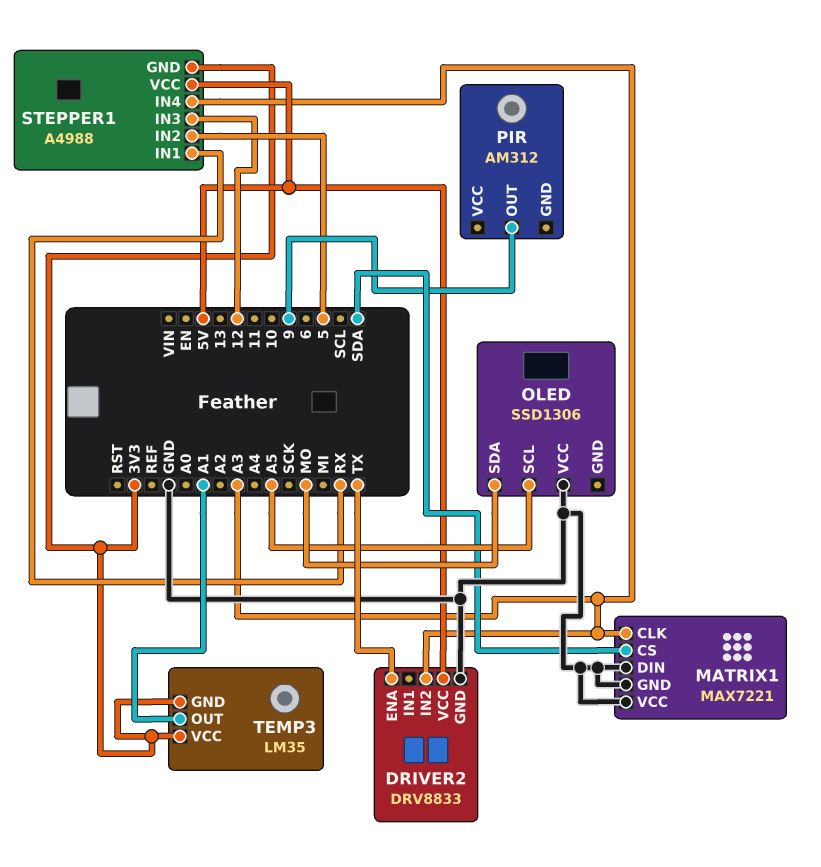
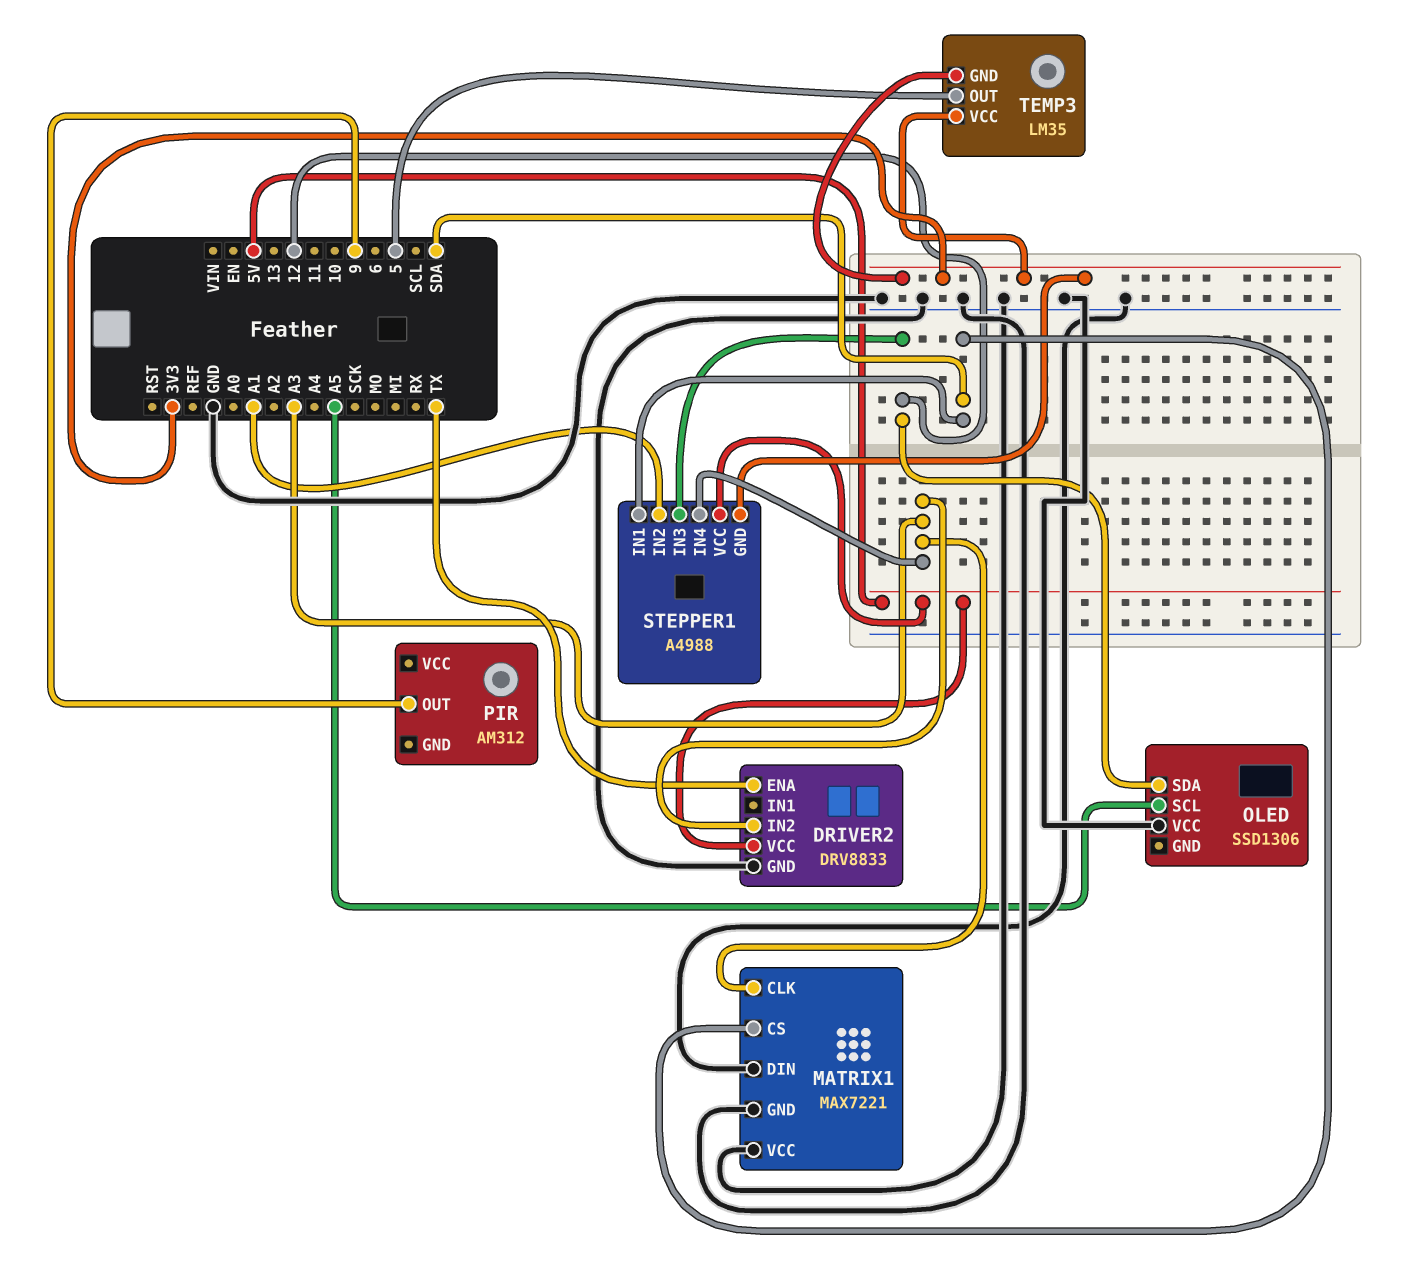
OLED pin SDA: MO -> 12
STEPPER1 pin IN1: RX -> SDA
STEPPER1 pin IN2: 5 -> A1
TEMP3 pin OUT: A1 -> 5

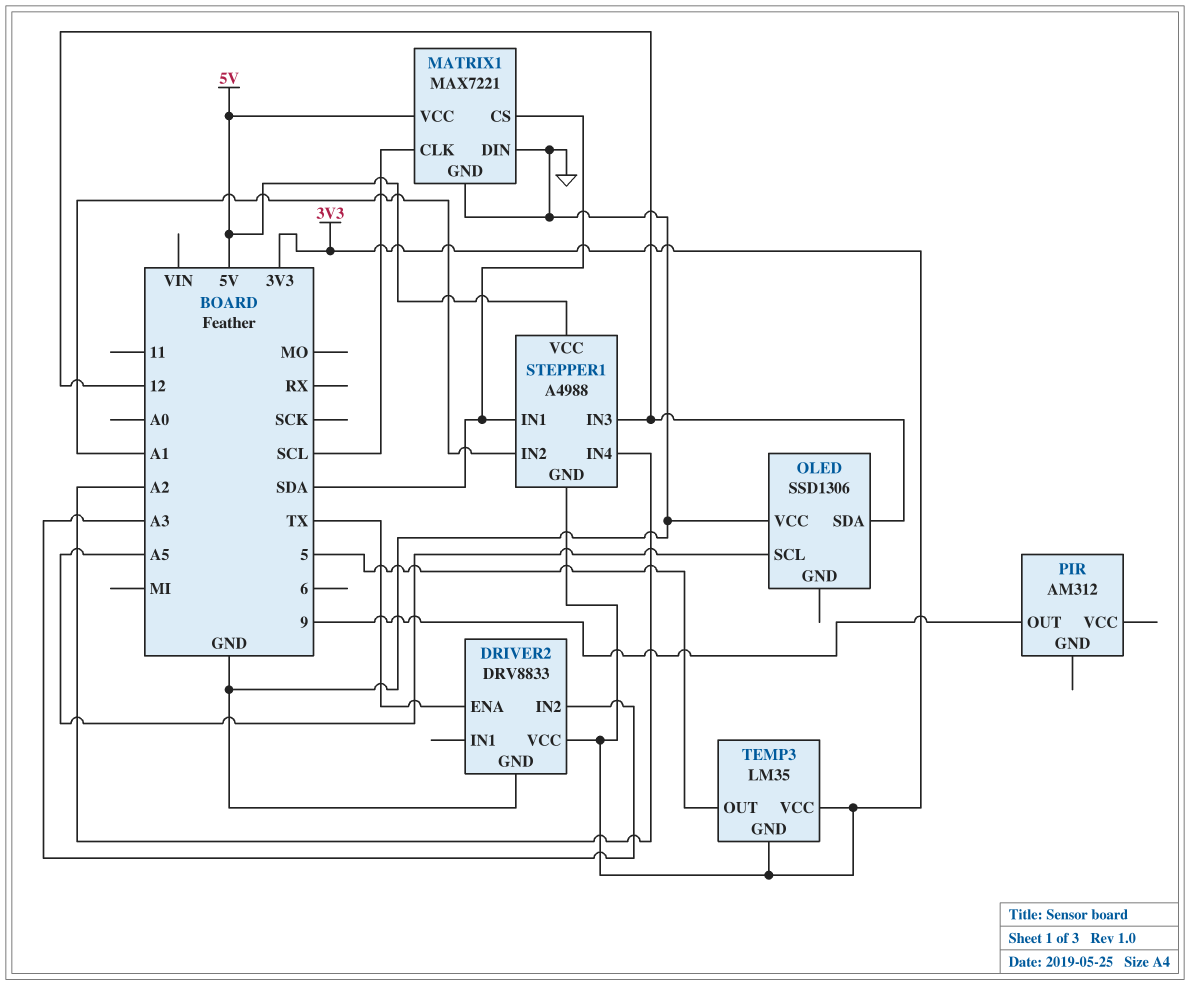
DRIVER2 pin VCC: 5V -> 3V3
MATRIX1 pin CLK: A3 -> SCL
MATRIX1 pin VCC: GND -> 5V
STEPPER1 pin IN4: A3 -> A2

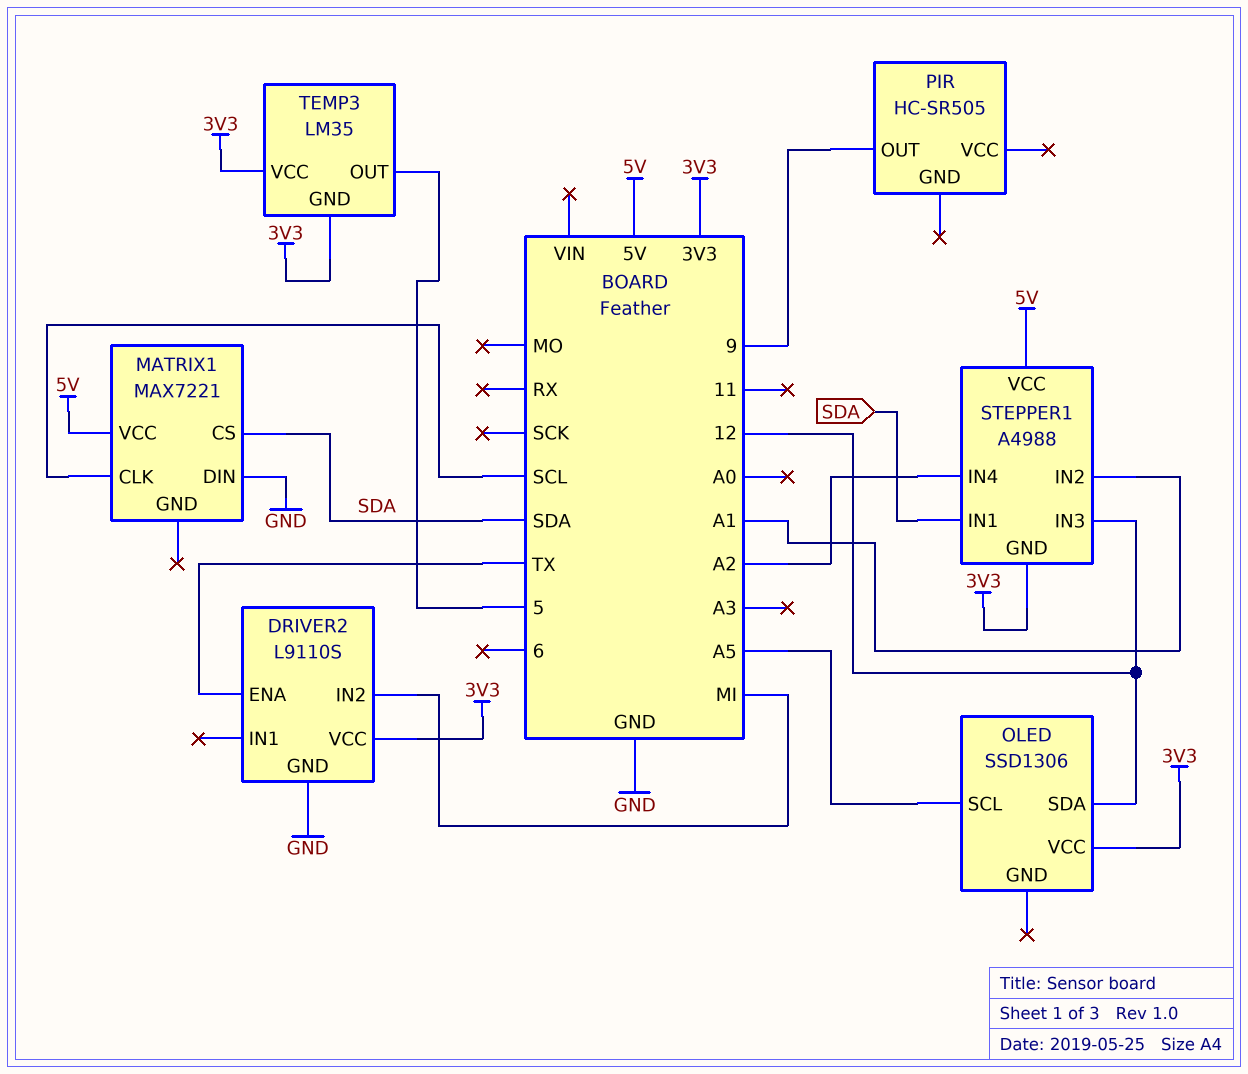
DRIVER2: DRV8833 -> L9110S
DRIVER2 pin IN2: A3 -> MI
MATRIX1 pin GND: GND -> none
OLED pin VCC: GND -> 3V3
PIR: AM312 -> HC-SR505

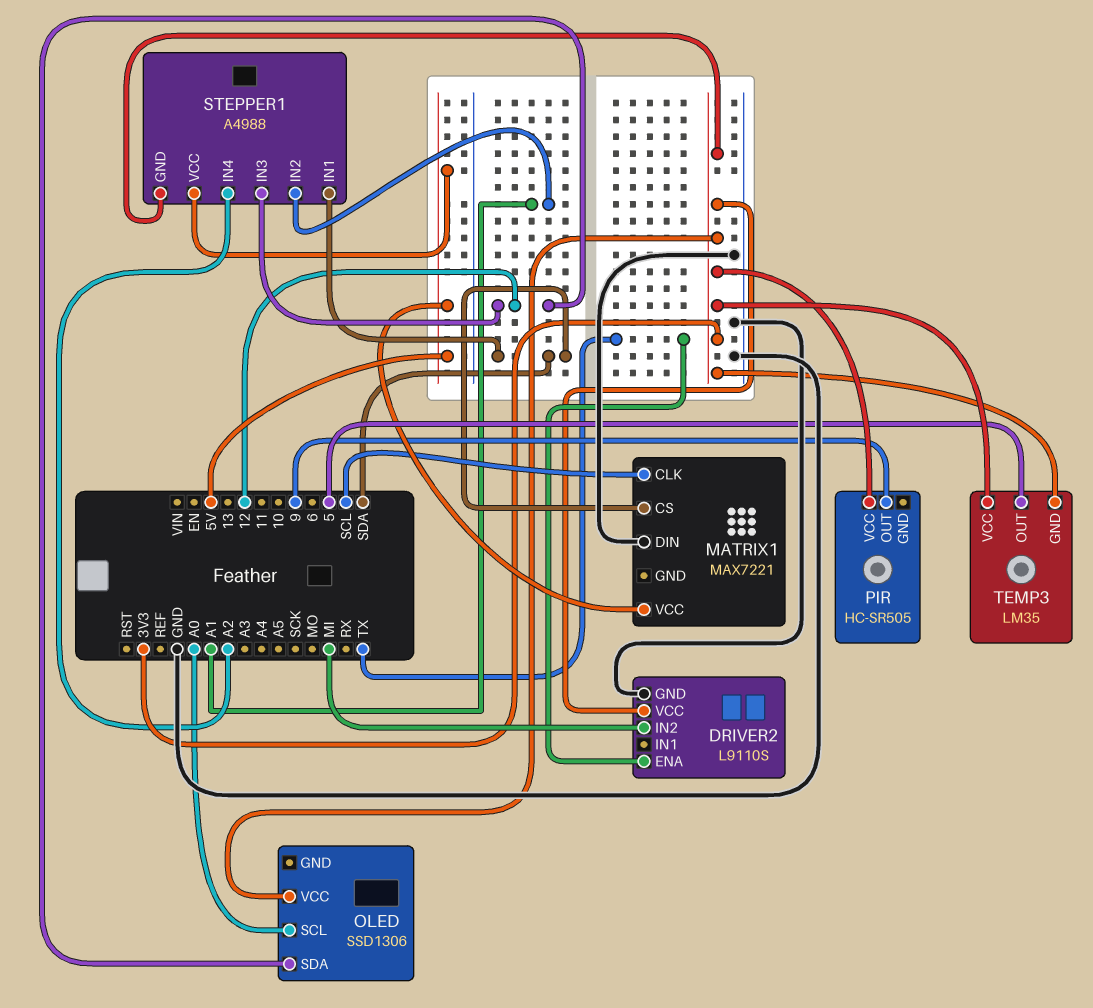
OLED pin SCL: A5 -> A0
PIR pin VCC: none -> 3V3

